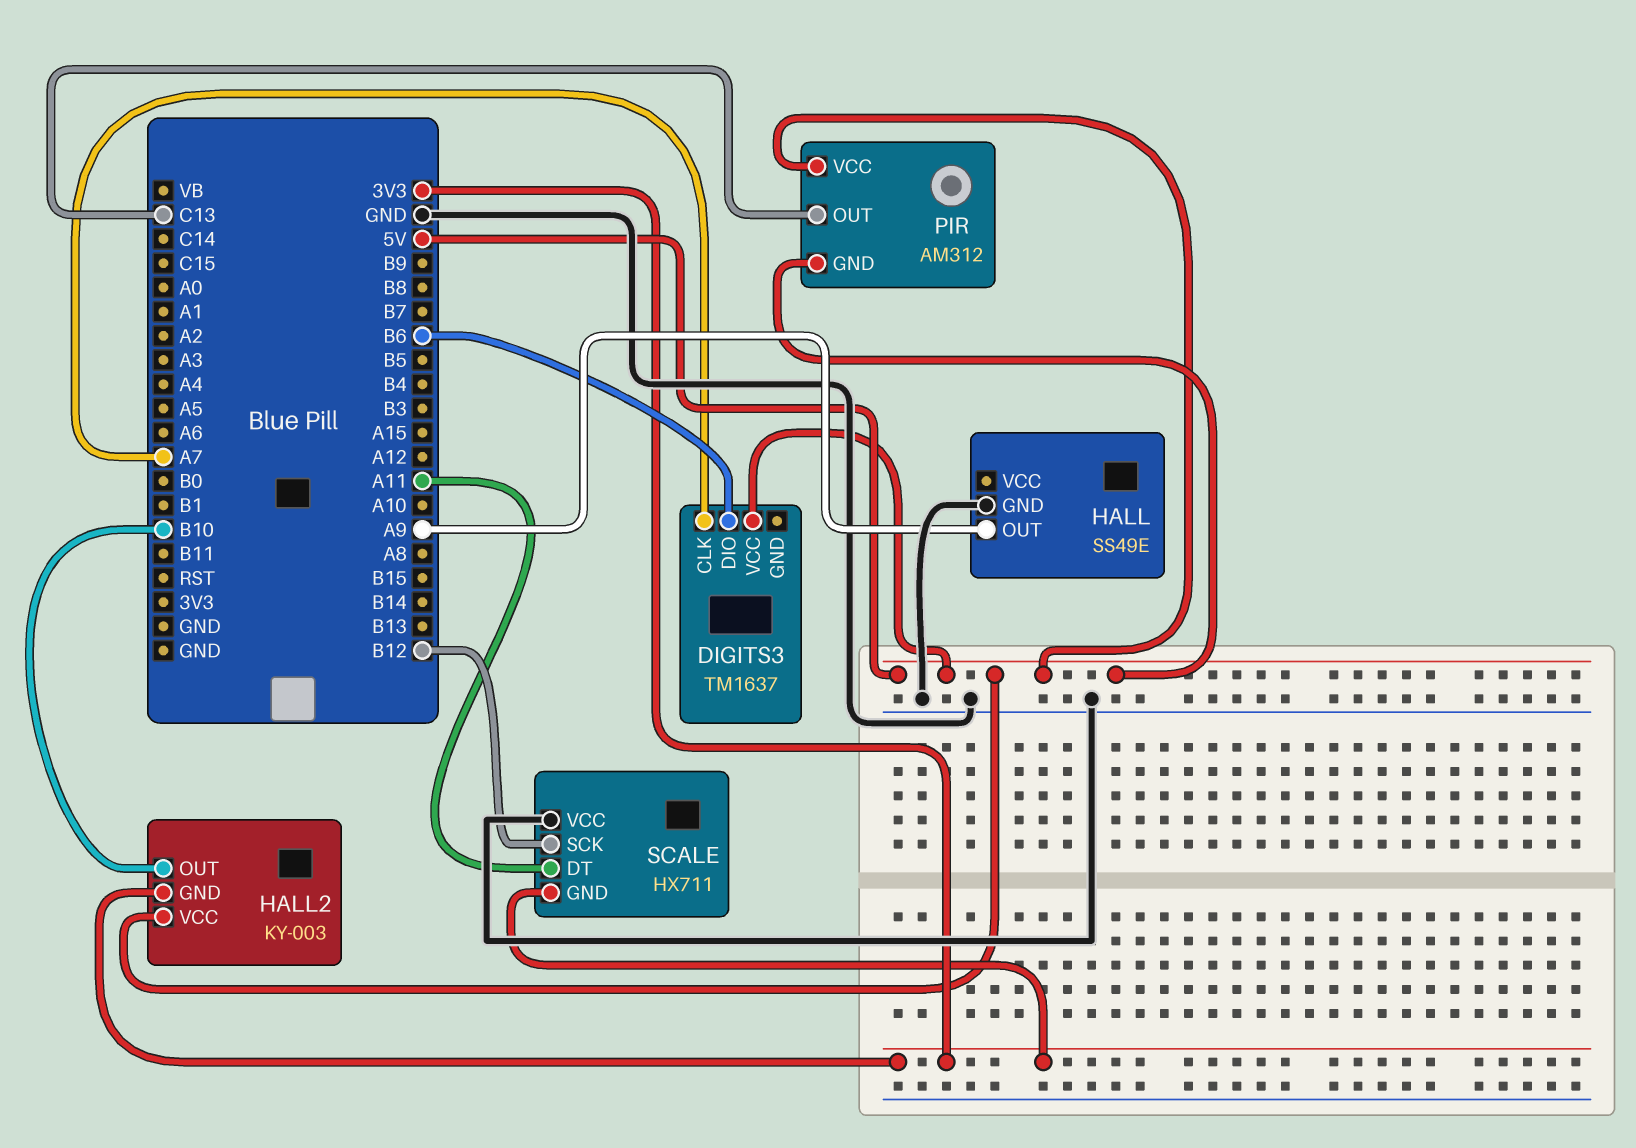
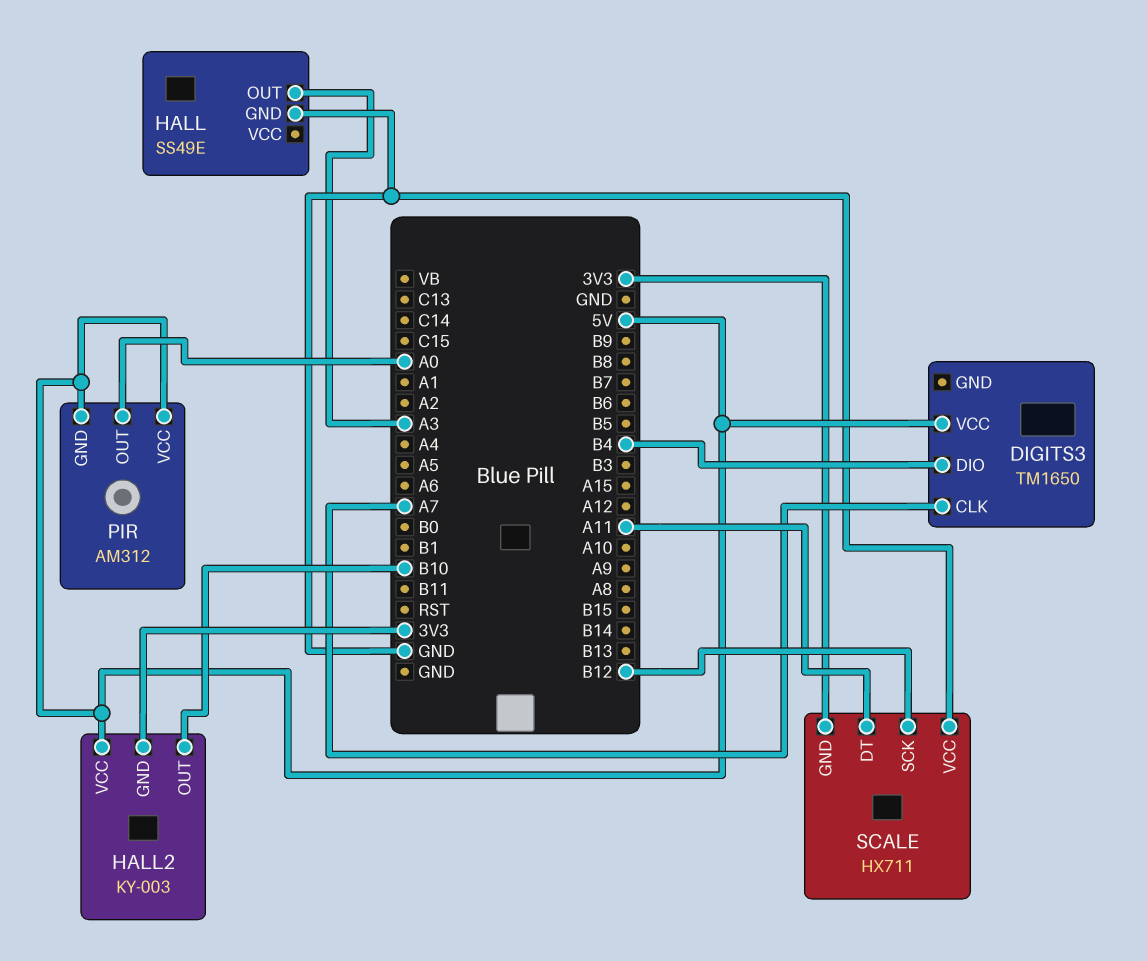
DIGITS3: TM1637 -> TM1650
DIGITS3 pin DIO: B6 -> B4
HALL pin OUT: A9 -> A3
PIR pin OUT: C13 -> A0

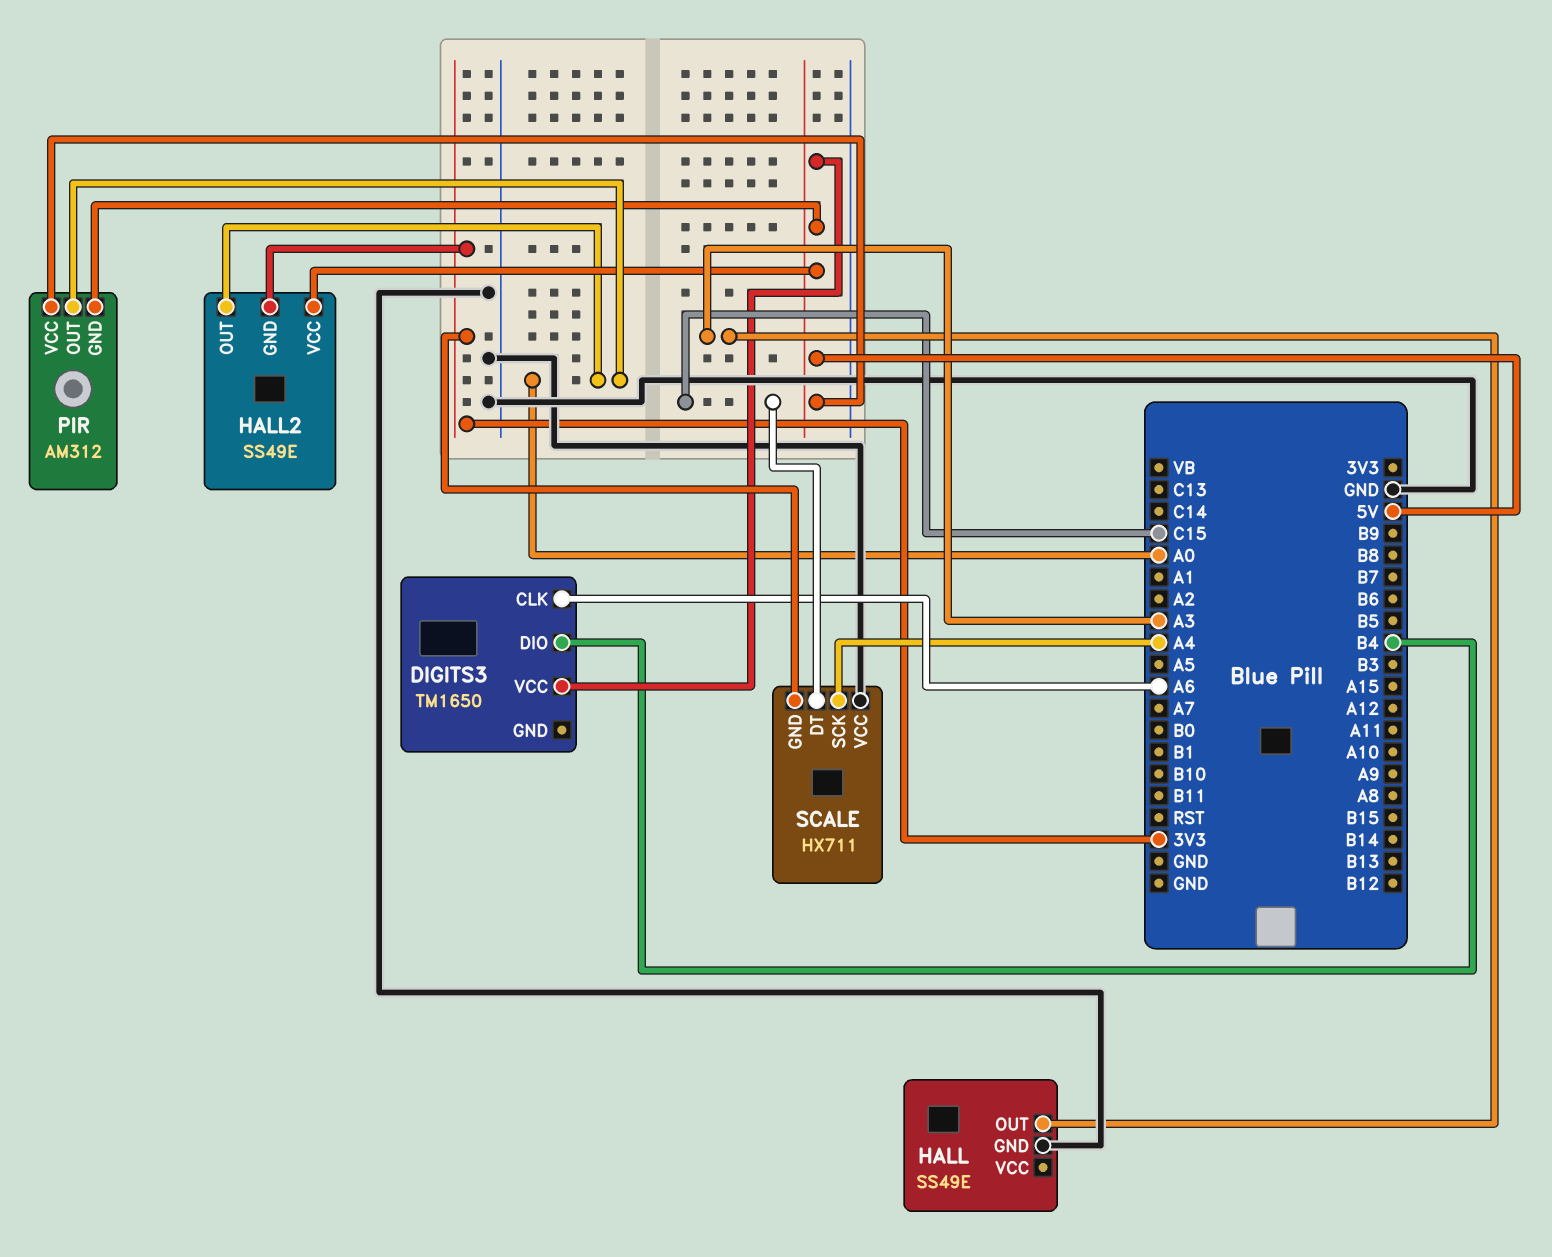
DIGITS3 pin CLK: A7 -> A6
HALL2: KY-003 -> SS49E
HALL2 pin OUT: B10 -> A0
SCALE pin DT: A11 -> C15
SCALE pin SCK: B12 -> A4

